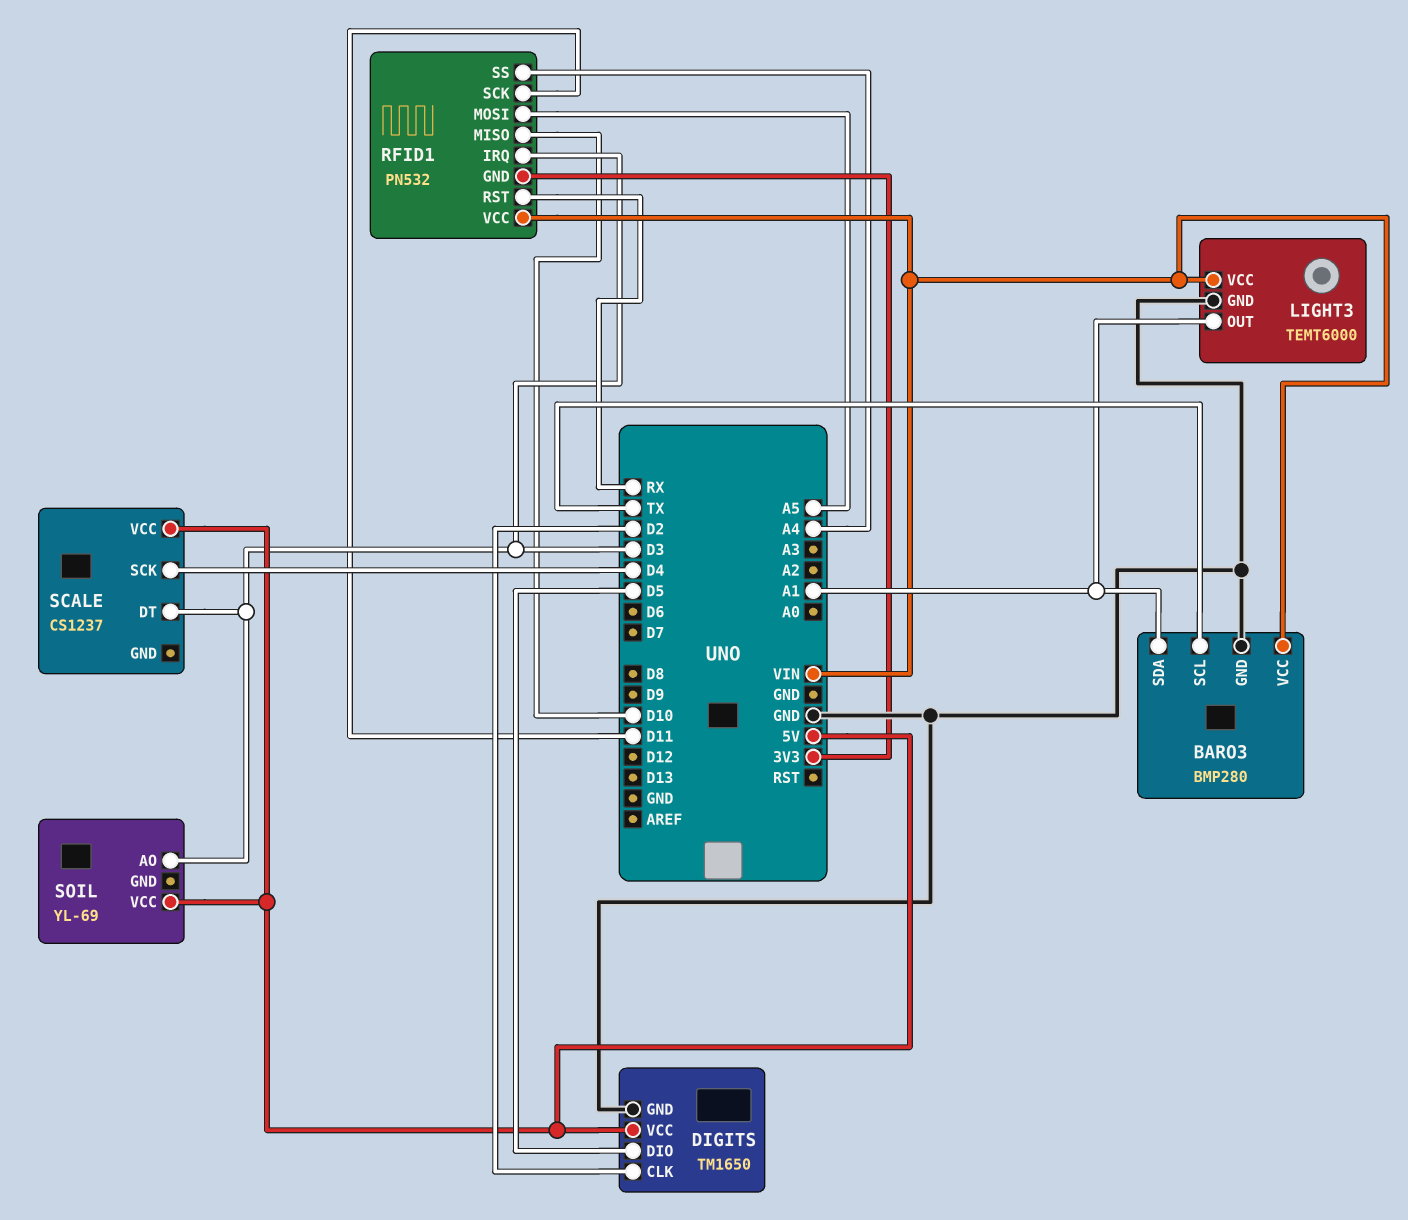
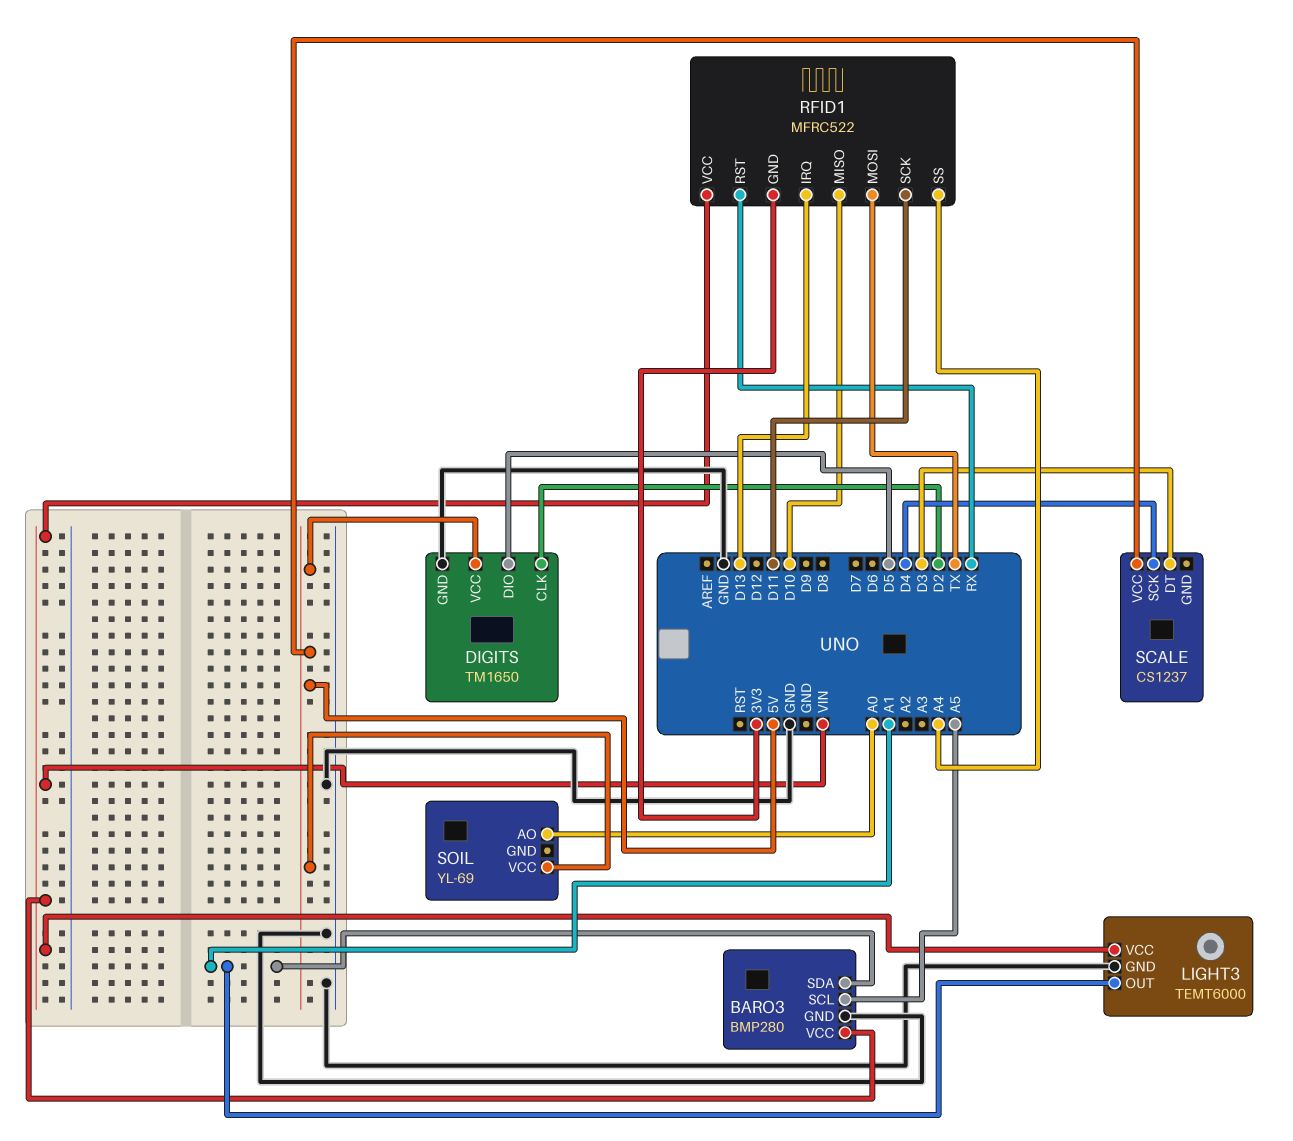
BARO3 pin SCL: TX -> A5
RFID1: PN532 -> MFRC522
RFID1 pin IRQ: D3 -> D13
RFID1 pin MOSI: A5 -> TX
SOIL pin AO: D3 -> A0

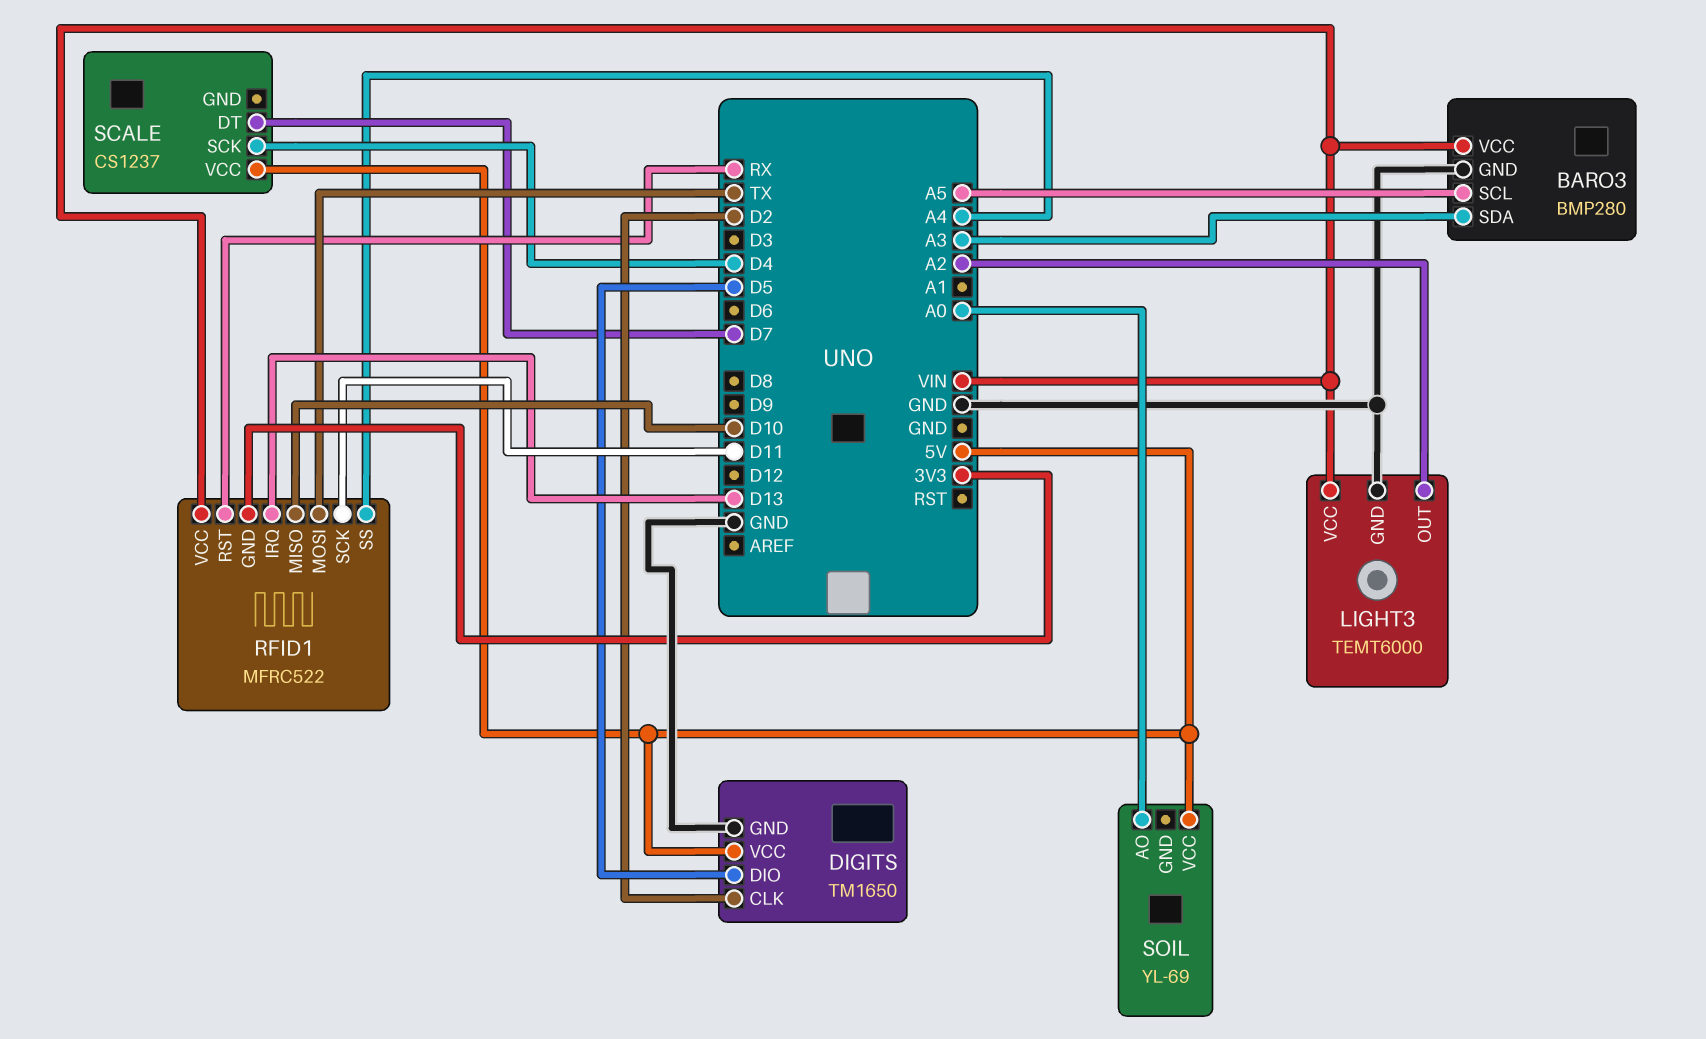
BARO3 pin SDA: A1 -> A3
LIGHT3 pin OUT: A1 -> A2
SCALE pin DT: D3 -> D7

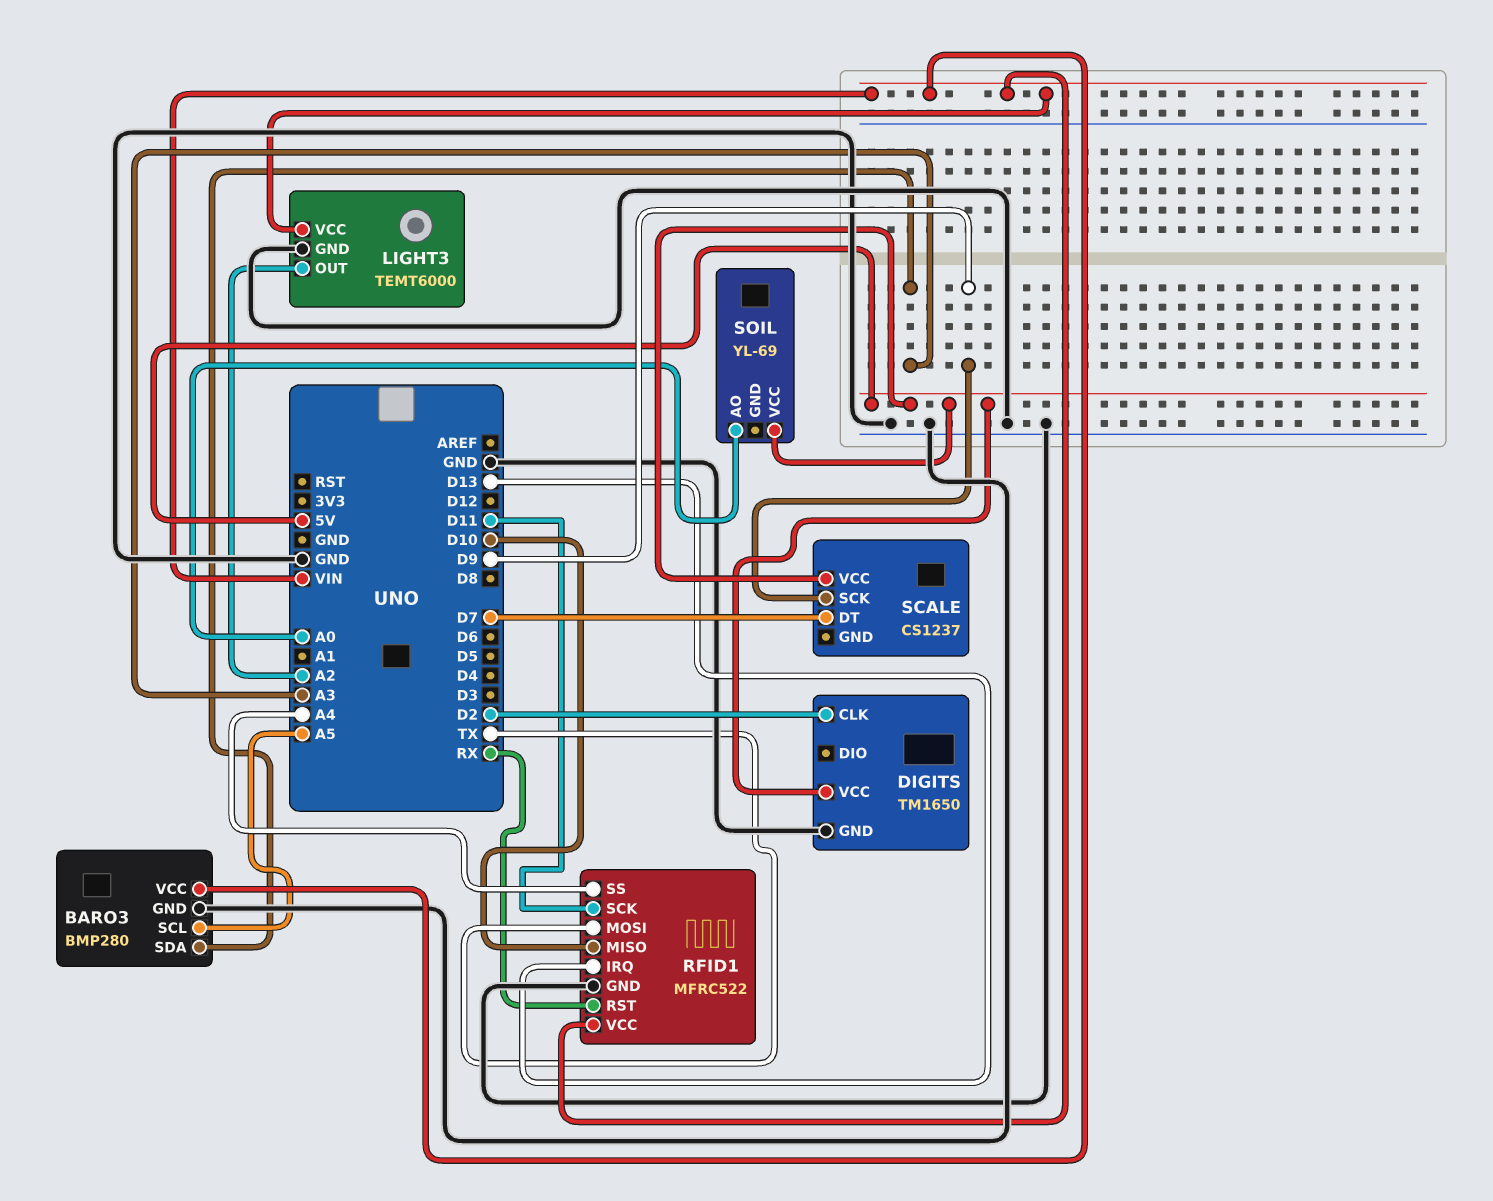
DIGITS pin DIO: D5 -> none
RFID1 pin GND: 3V3 -> GND
SCALE pin SCK: D4 -> D9

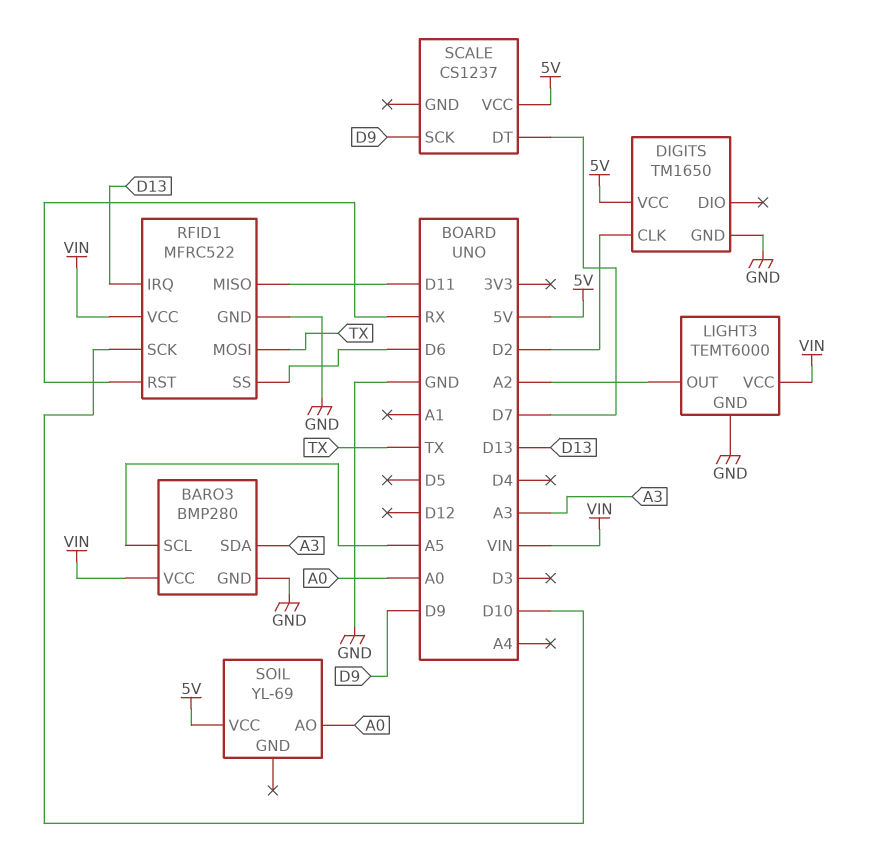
RFID1 pin MISO: D10 -> D11
RFID1 pin SCK: D11 -> D10
RFID1 pin SS: A4 -> D6

